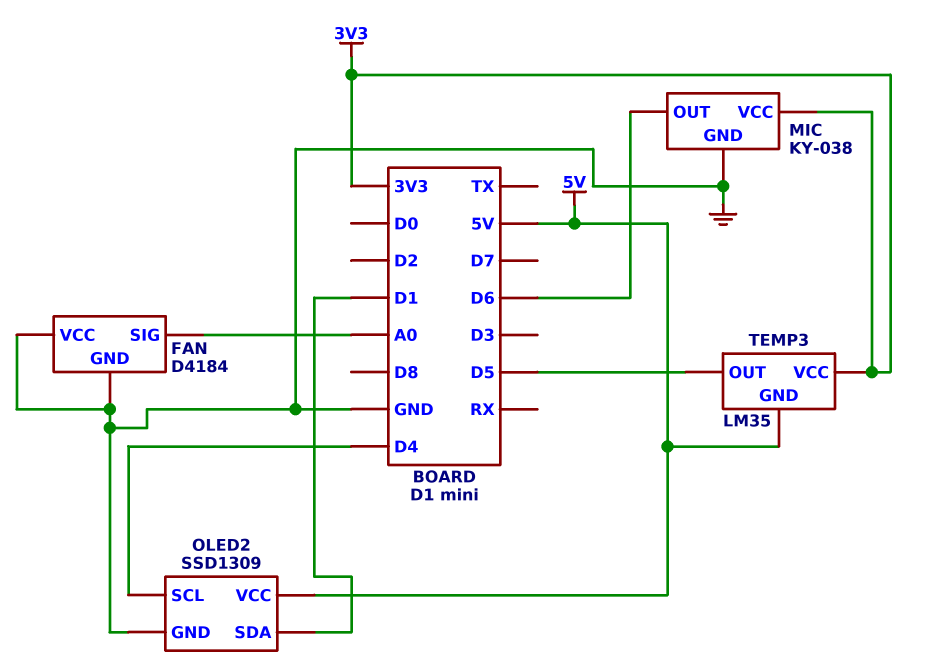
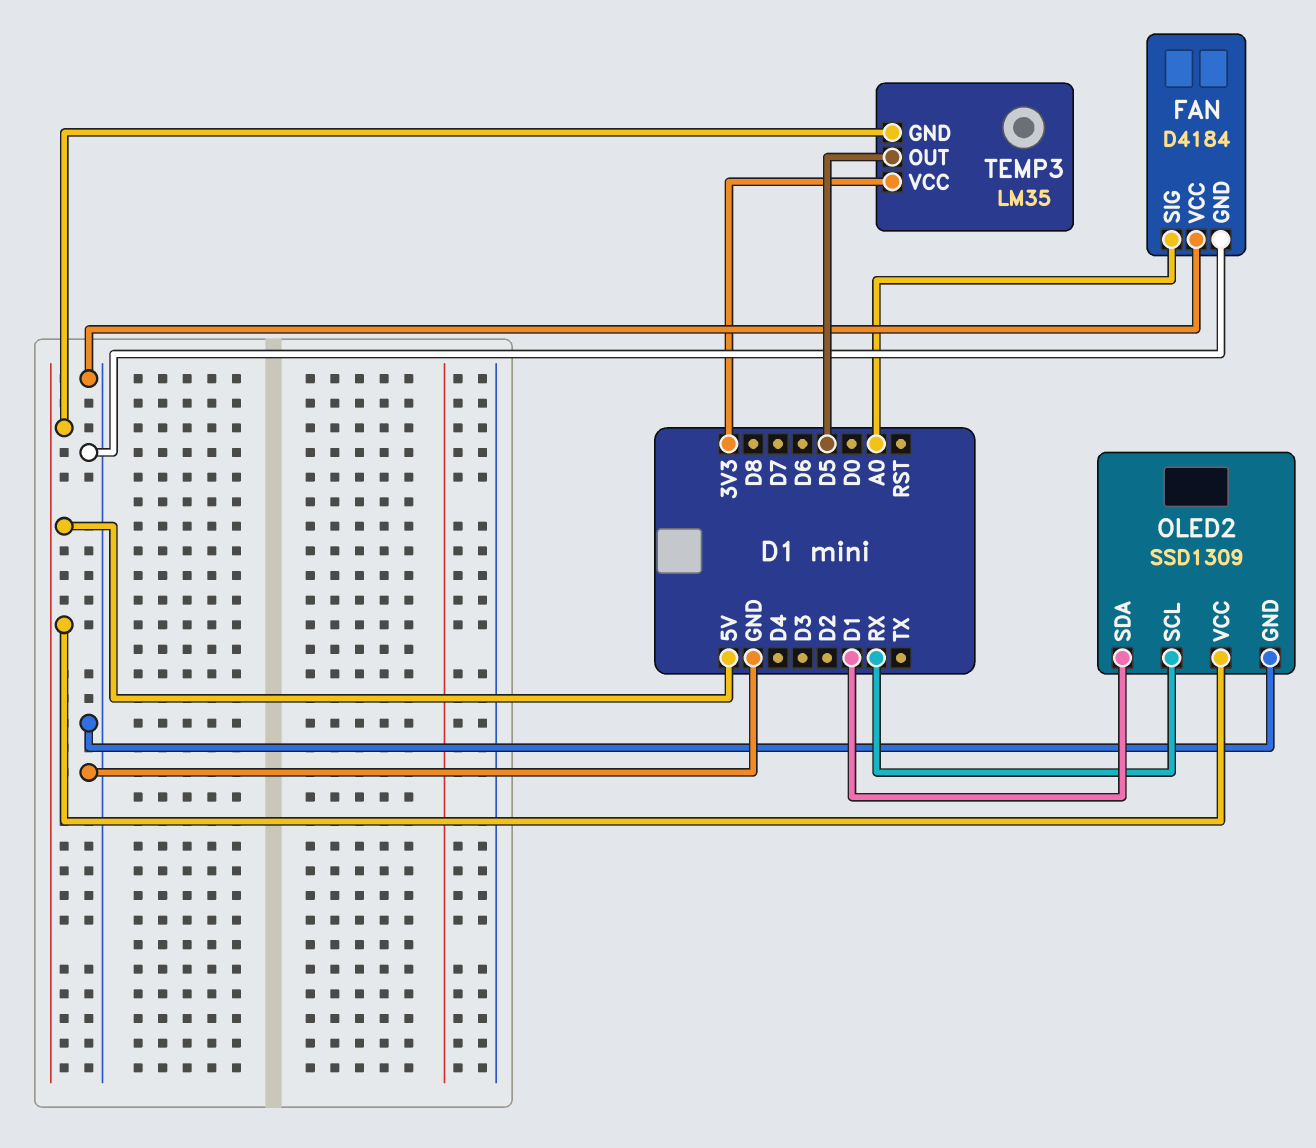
MIC: KY-038 -> none
MIC pin GND: GND -> none
MIC pin OUT: D6 -> none
MIC pin VCC: 3V3 -> none
OLED2 pin SCL: D4 -> RX

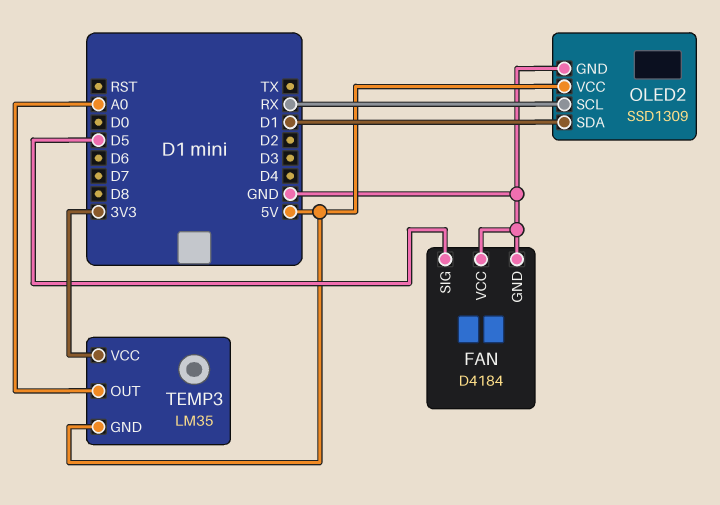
FAN pin SIG: A0 -> D5
TEMP3 pin OUT: D5 -> A0

